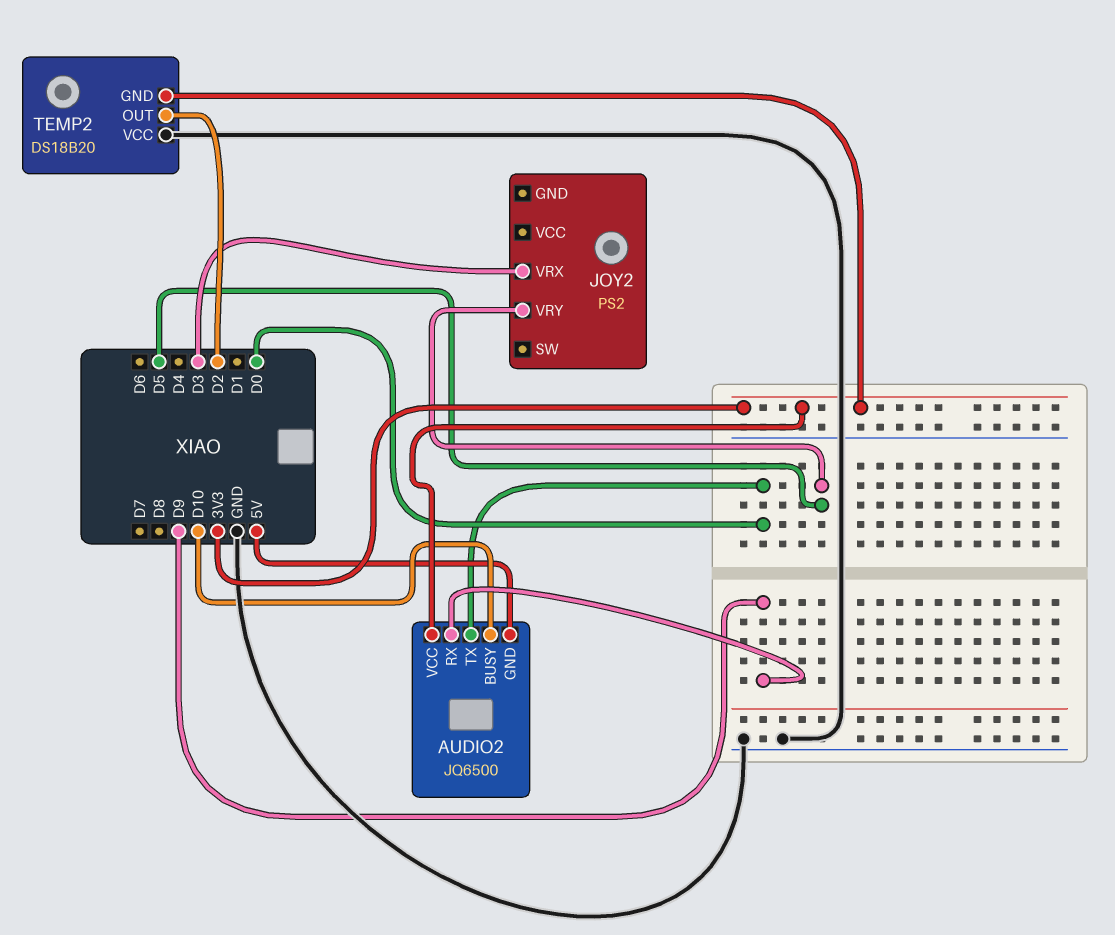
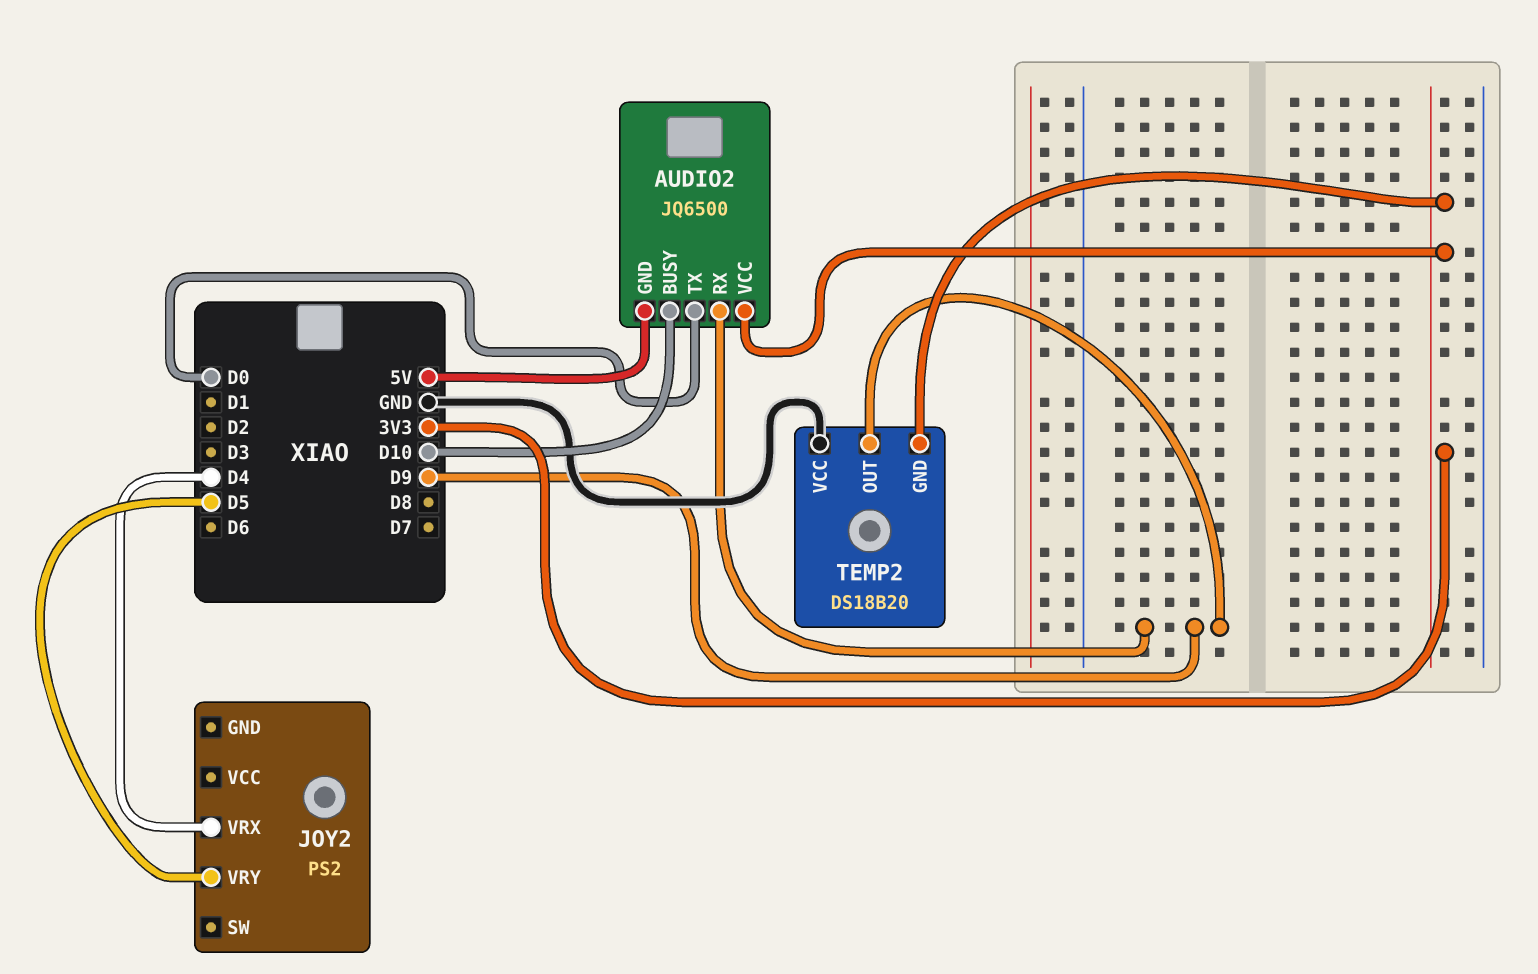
JOY2 pin VRX: D3 -> D4
TEMP2 pin OUT: D2 -> D9

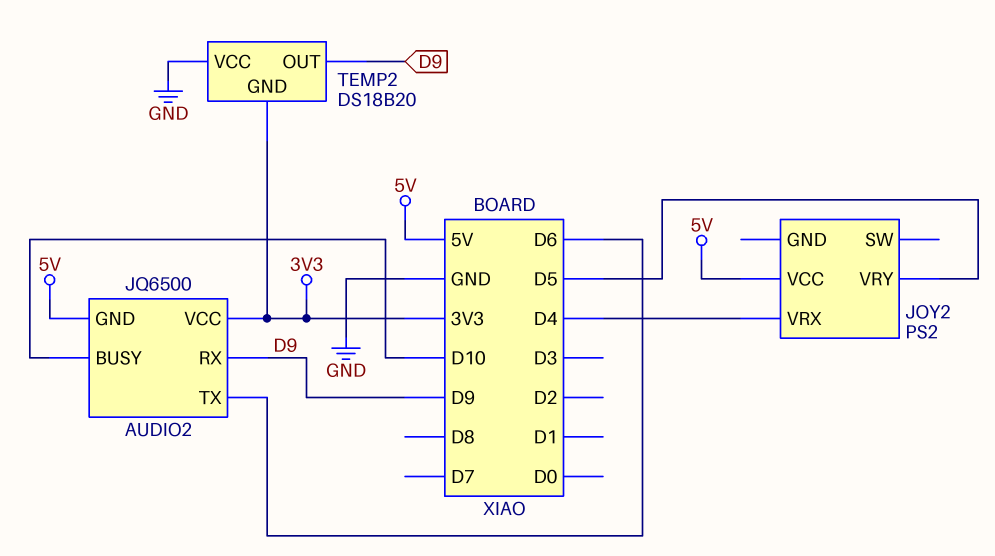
AUDIO2 pin TX: D0 -> D6
JOY2 pin VCC: none -> 5V

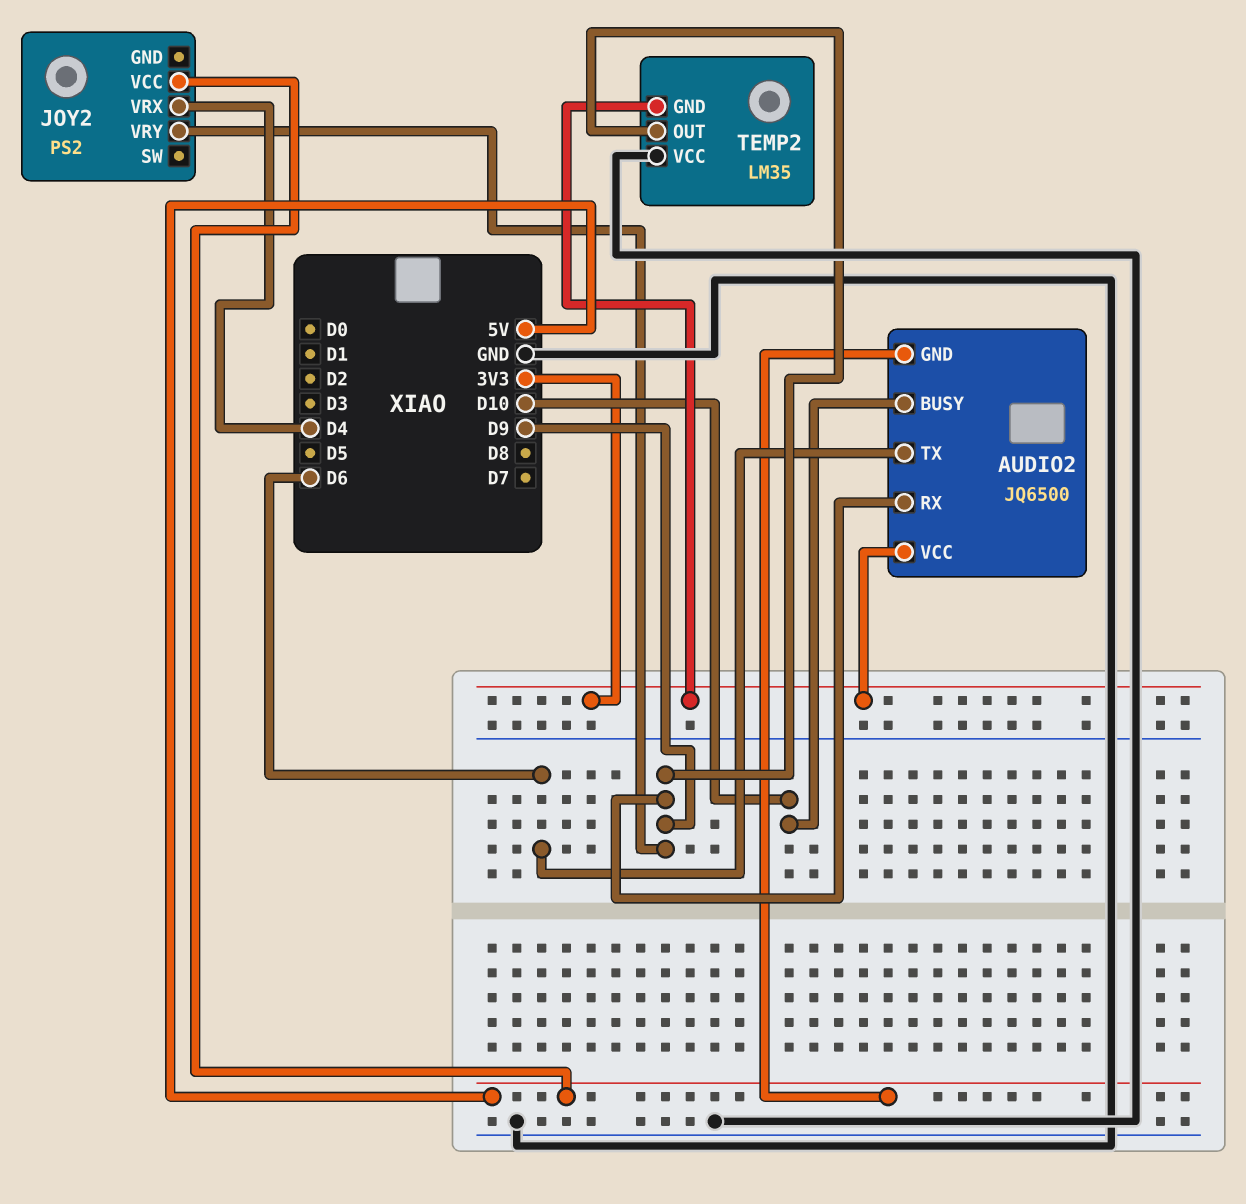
JOY2 pin VRY: D5 -> D9
TEMP2: DS18B20 -> LM35

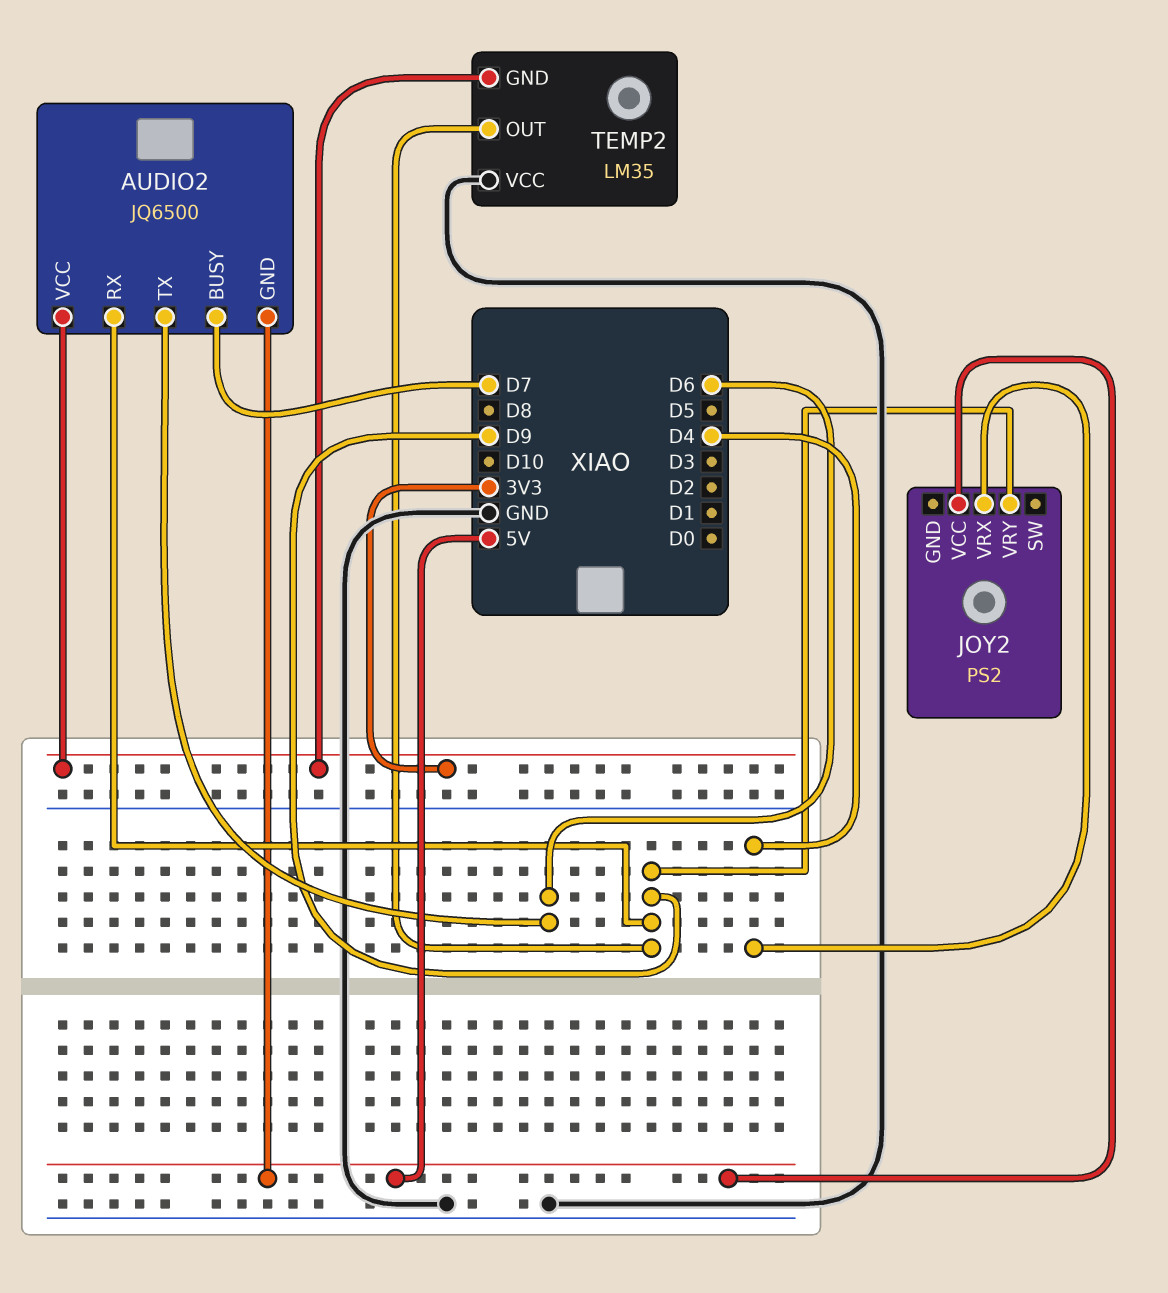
AUDIO2 pin BUSY: D10 -> D7

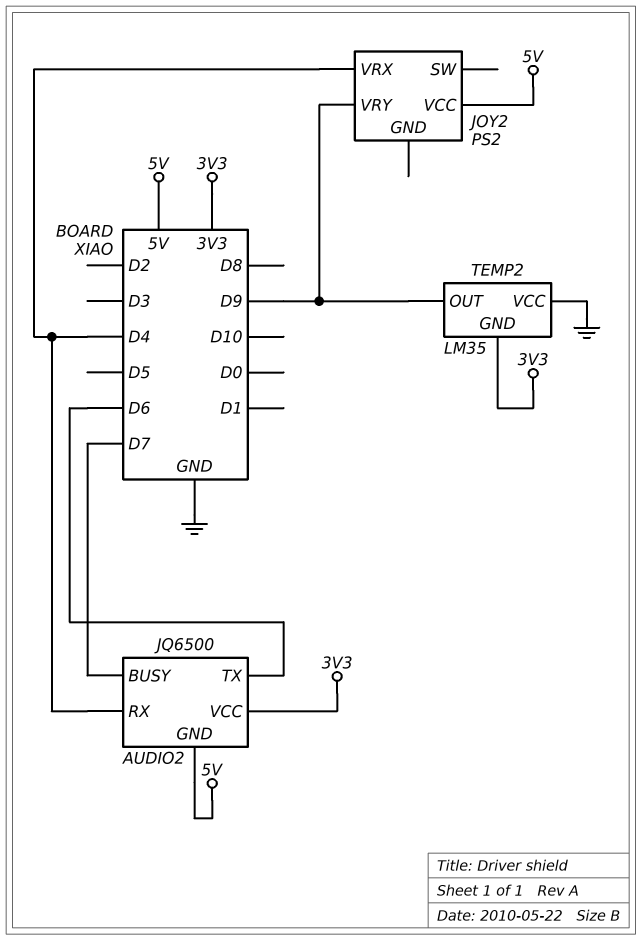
AUDIO2 pin RX: D9 -> D4

